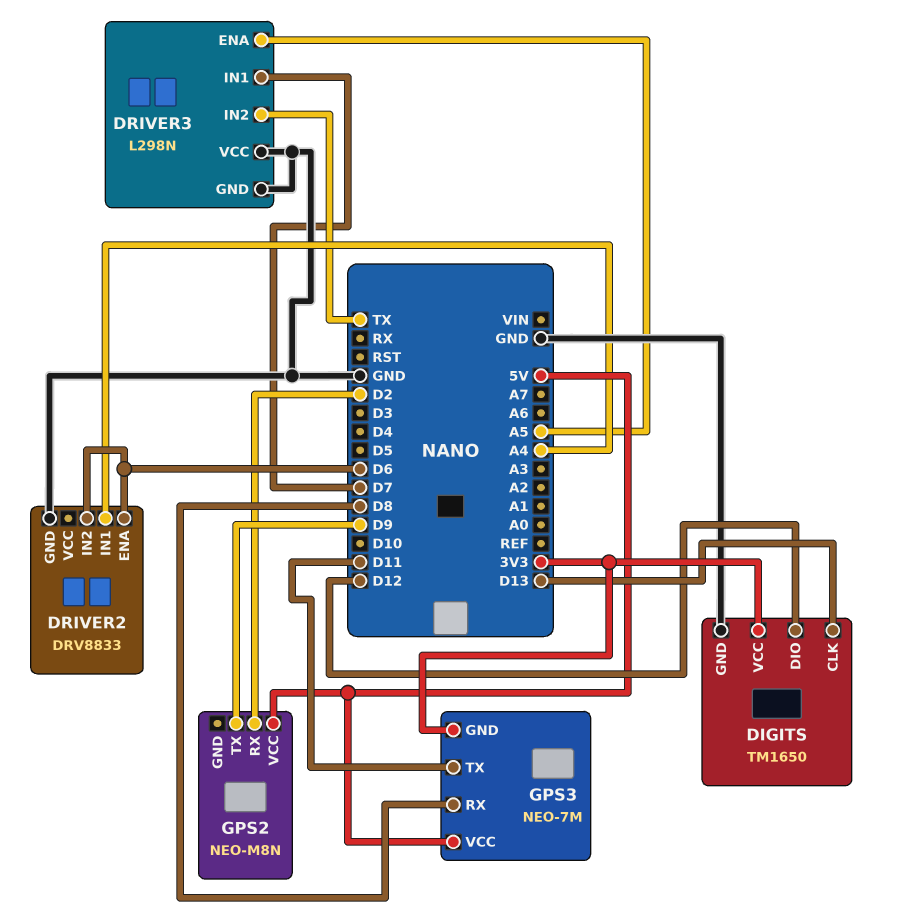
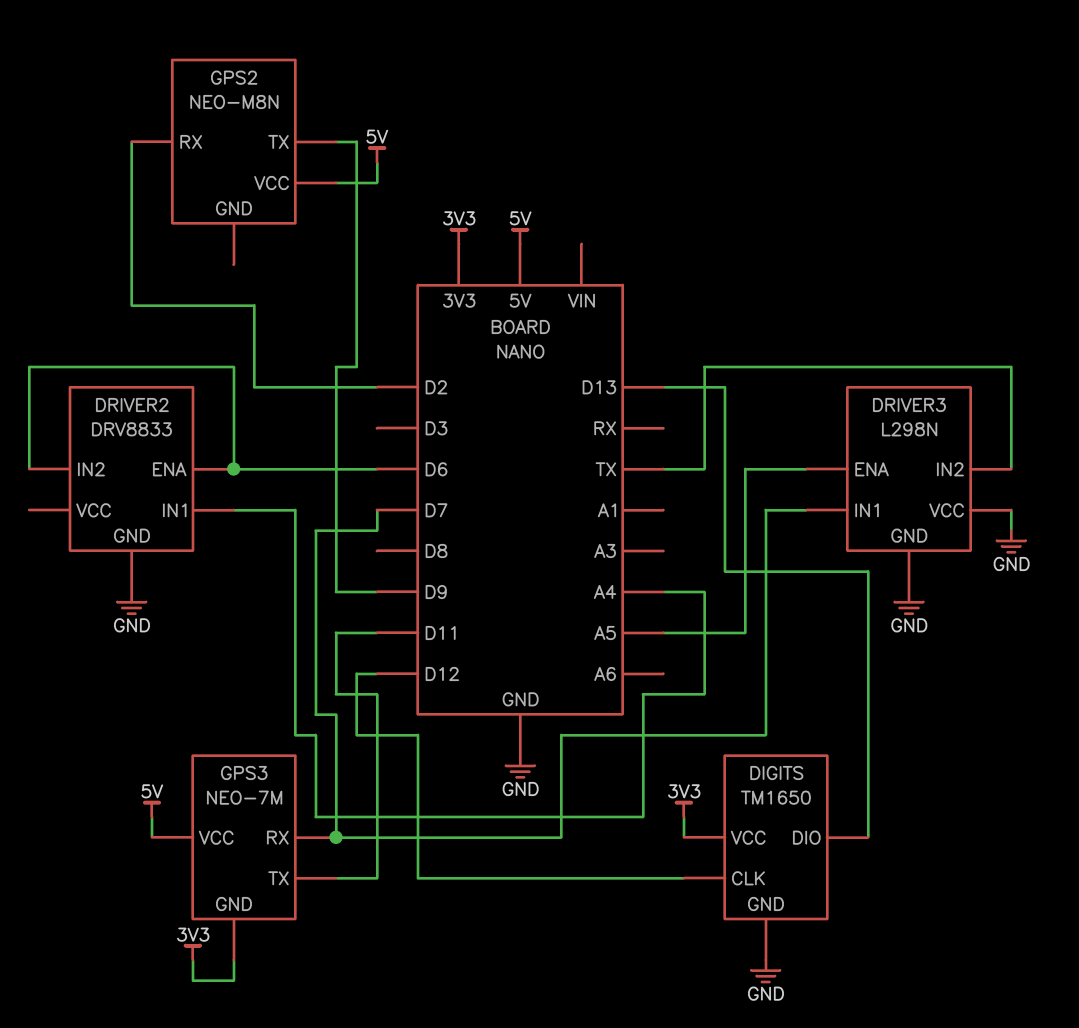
DIGITS pin CLK: D13 -> D12
DIGITS pin DIO: D12 -> D13
GPS3 pin RX: D8 -> D7

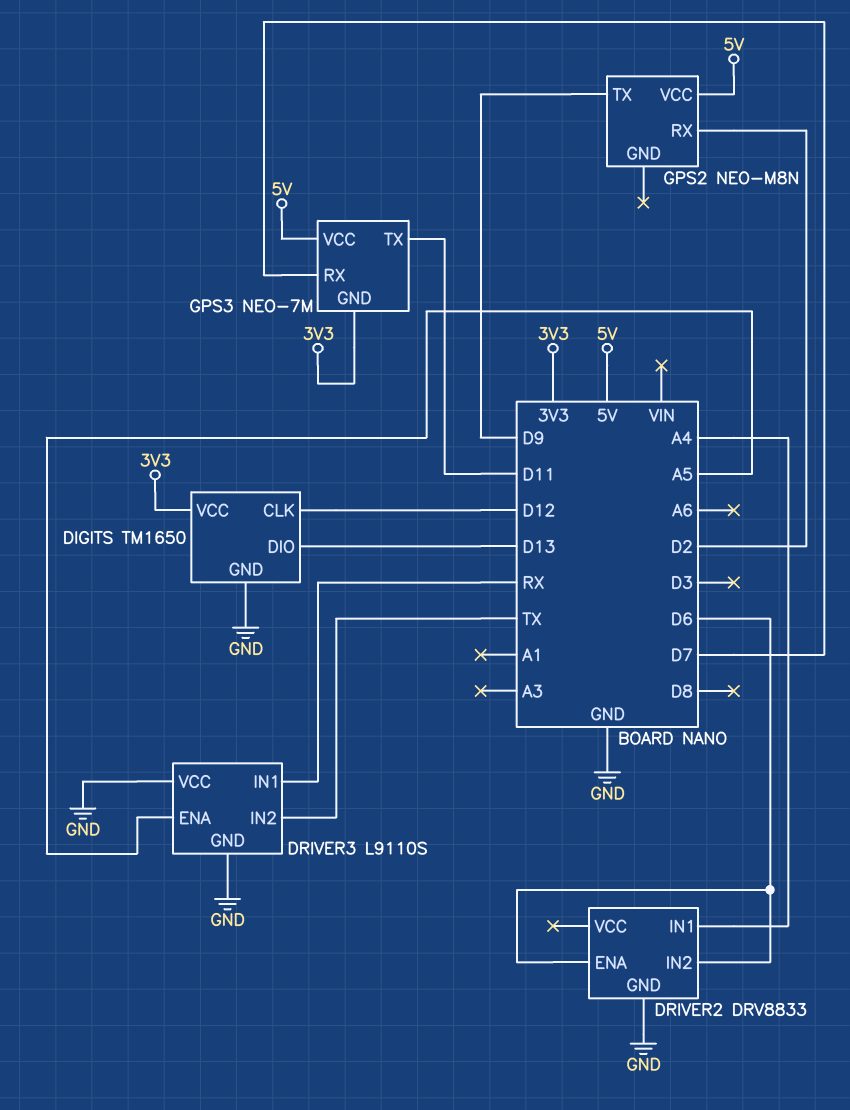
DRIVER3: L298N -> L9110S
DRIVER3 pin IN1: D7 -> RX

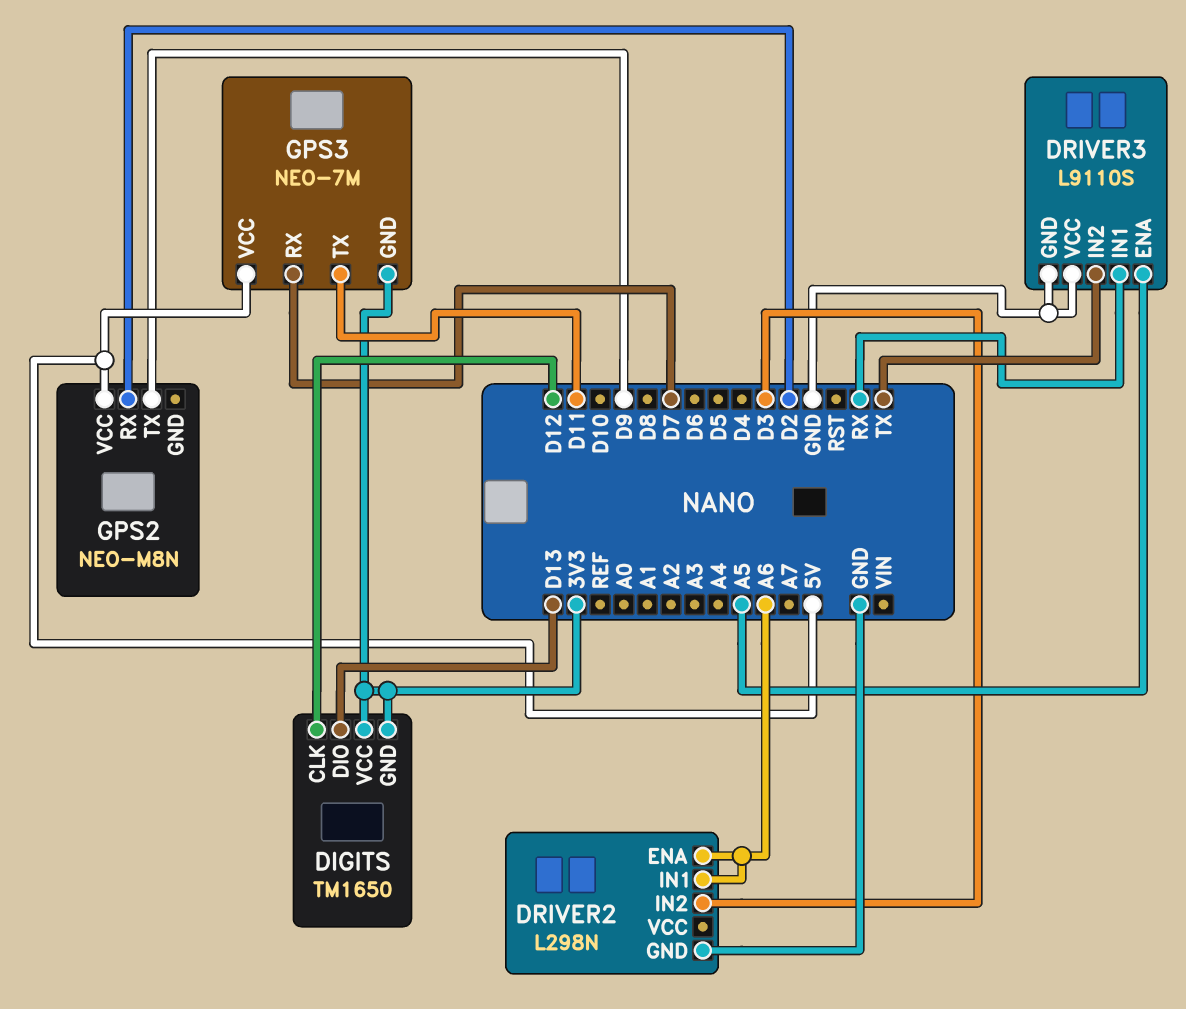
DIGITS pin GND: GND -> 3V3
DRIVER2: DRV8833 -> L298N
DRIVER2 pin ENA: D6 -> A6
DRIVER2 pin IN1: A4 -> A6
DRIVER2 pin IN2: D6 -> D3

